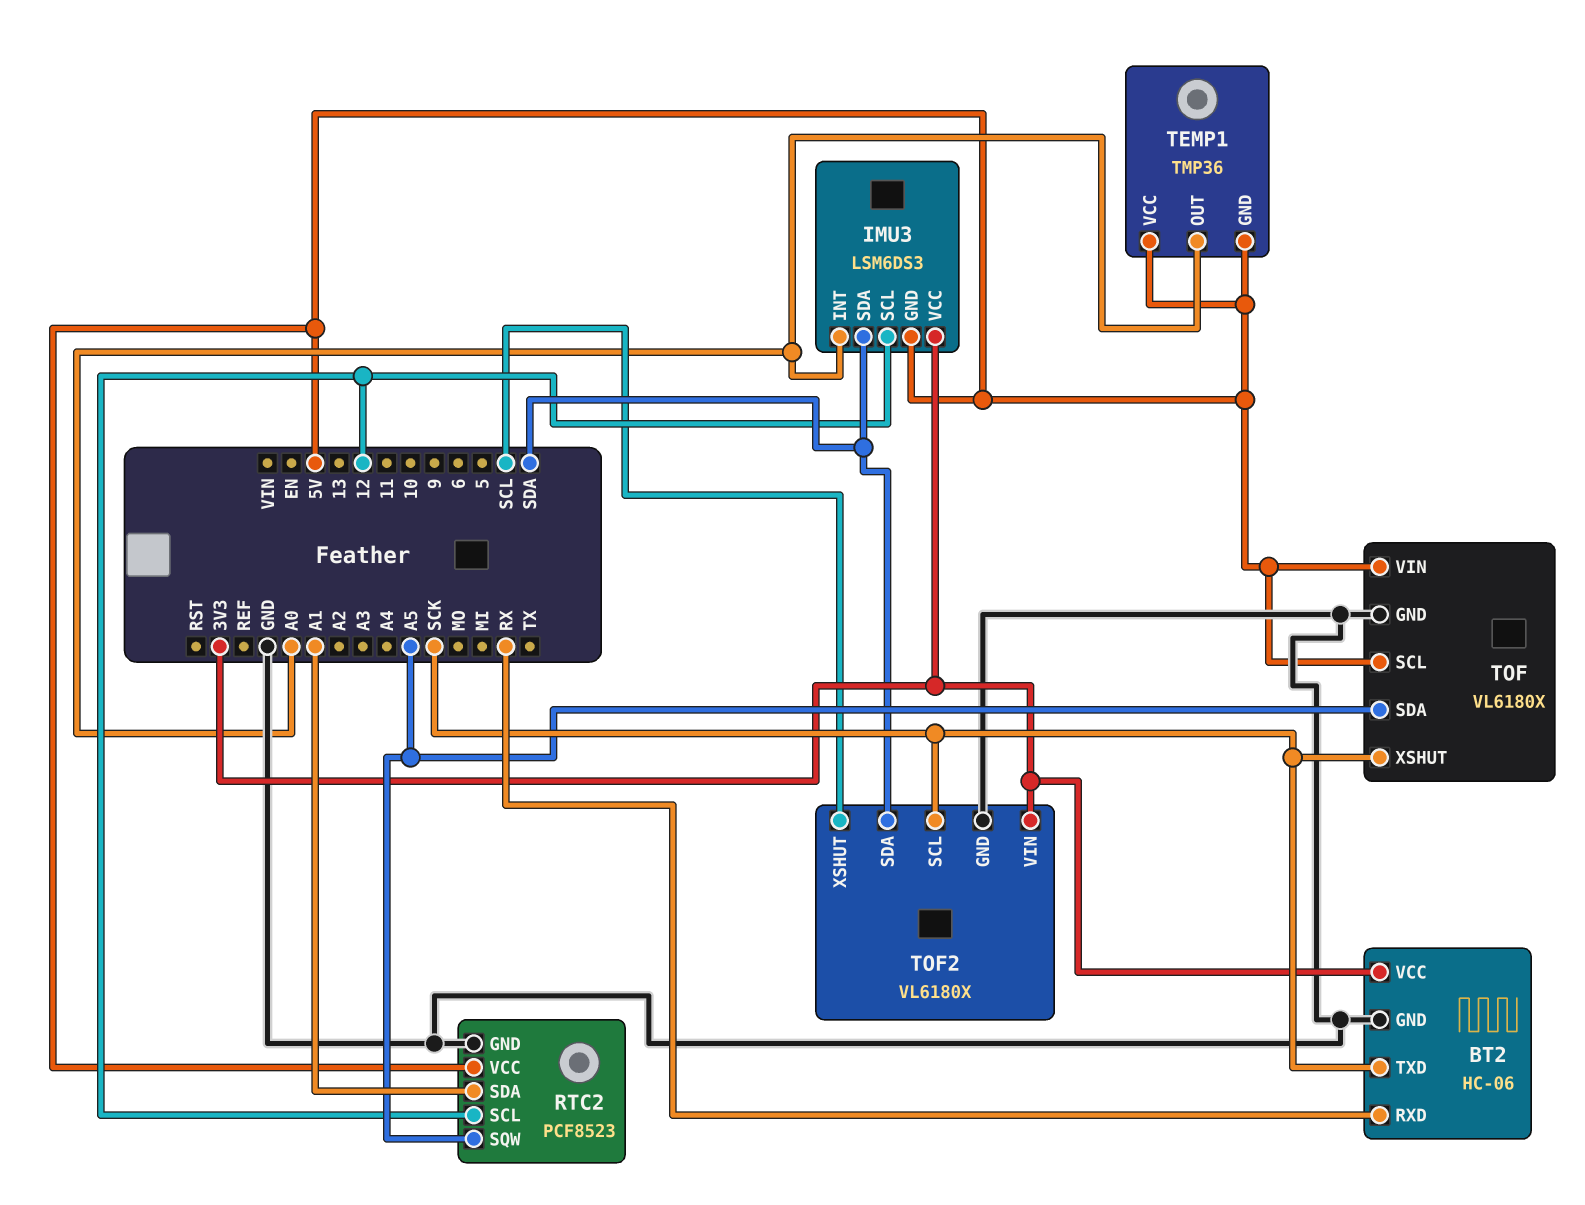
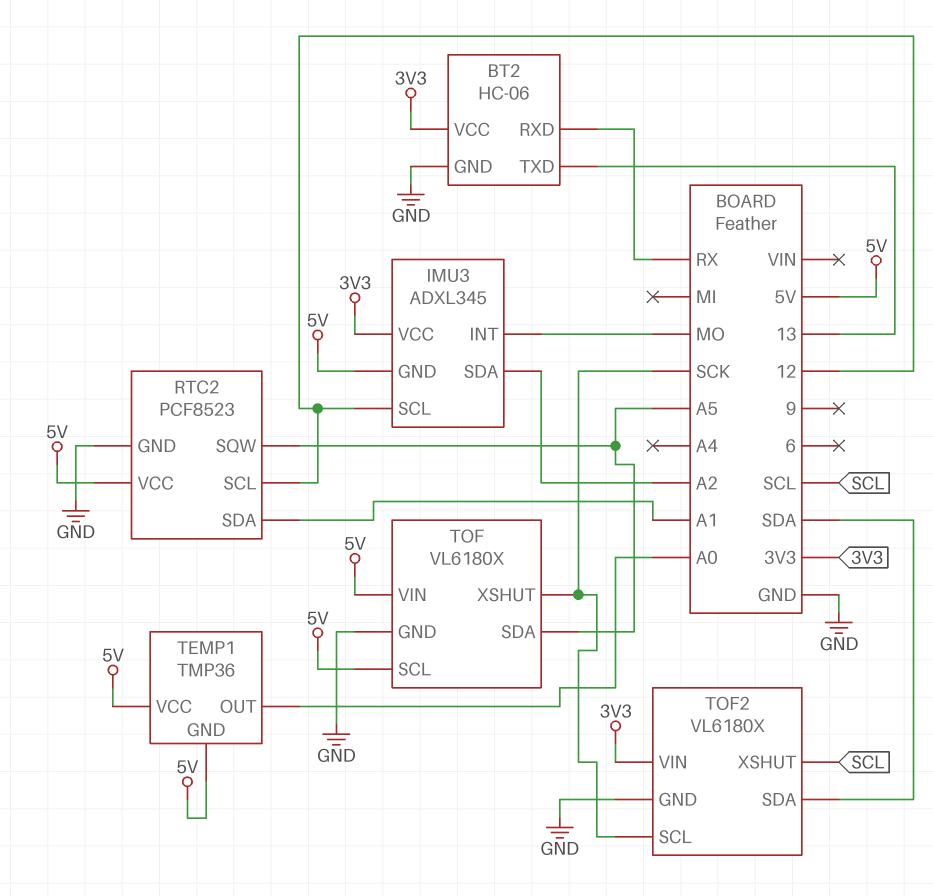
BT2 pin TXD: SCK -> 13
IMU3: LSM6DS3 -> ADXL345
IMU3 pin INT: A0 -> MO
IMU3 pin SDA: SDA -> A2

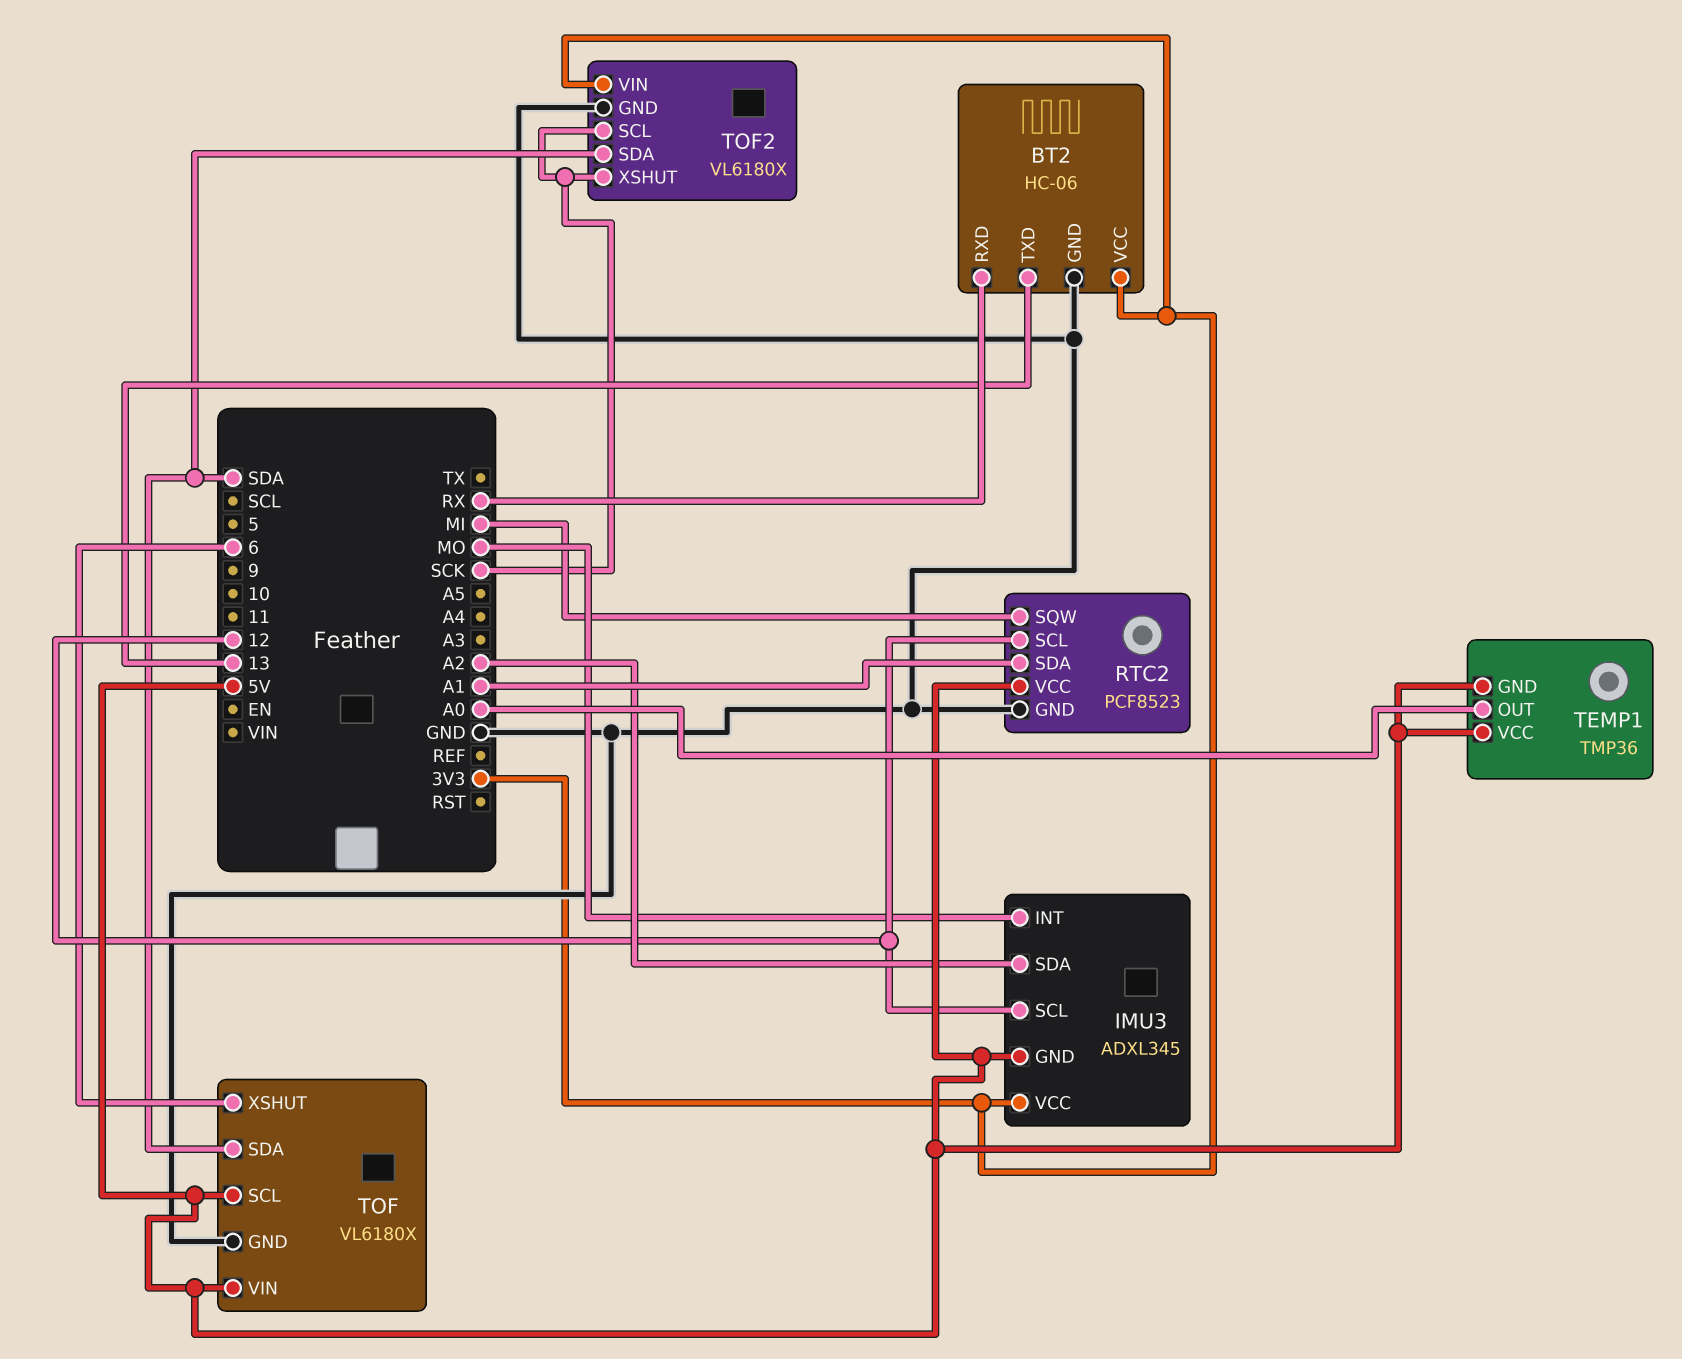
RTC2 pin SQW: A5 -> MI
TOF pin SDA: A5 -> SDA
TOF pin XSHUT: SCK -> 6
TOF2 pin XSHUT: SCL -> SCK

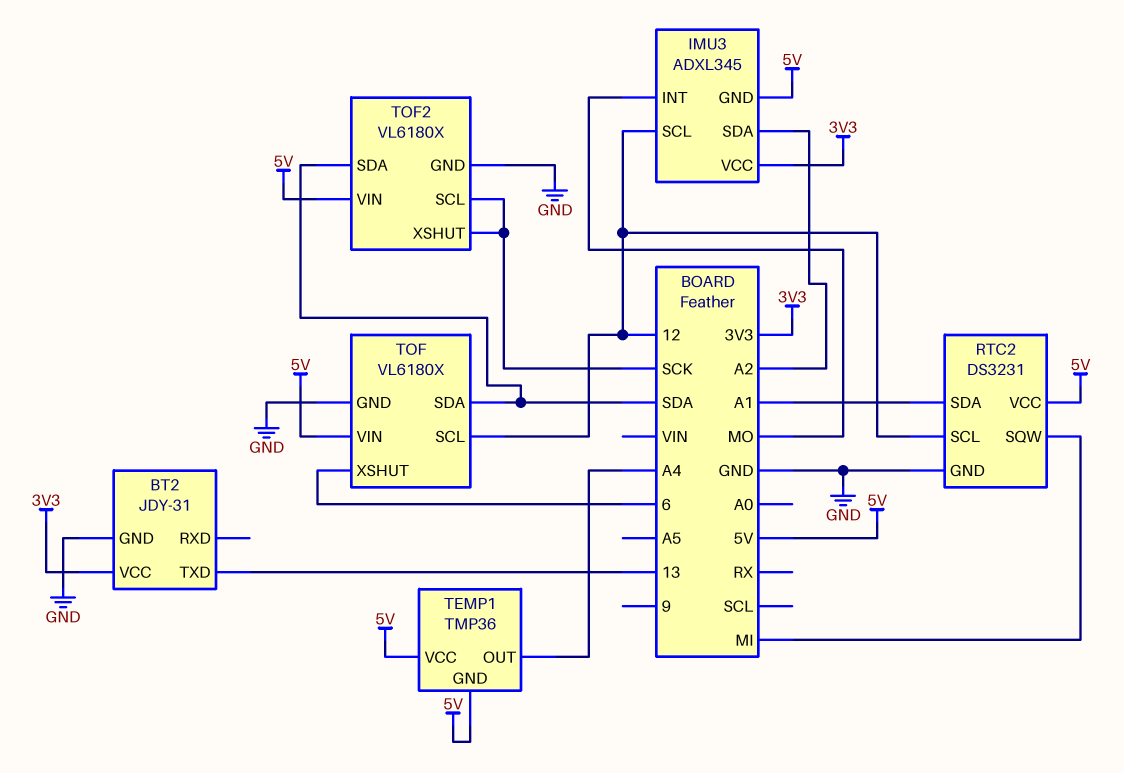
BT2: HC-06 -> JDY-31
BT2 pin RXD: RX -> none
RTC2: PCF8523 -> DS3231
TEMP1 pin OUT: A0 -> A4
TOF pin SCL: 5V -> 12
TOF2 pin VIN: 3V3 -> 5V

